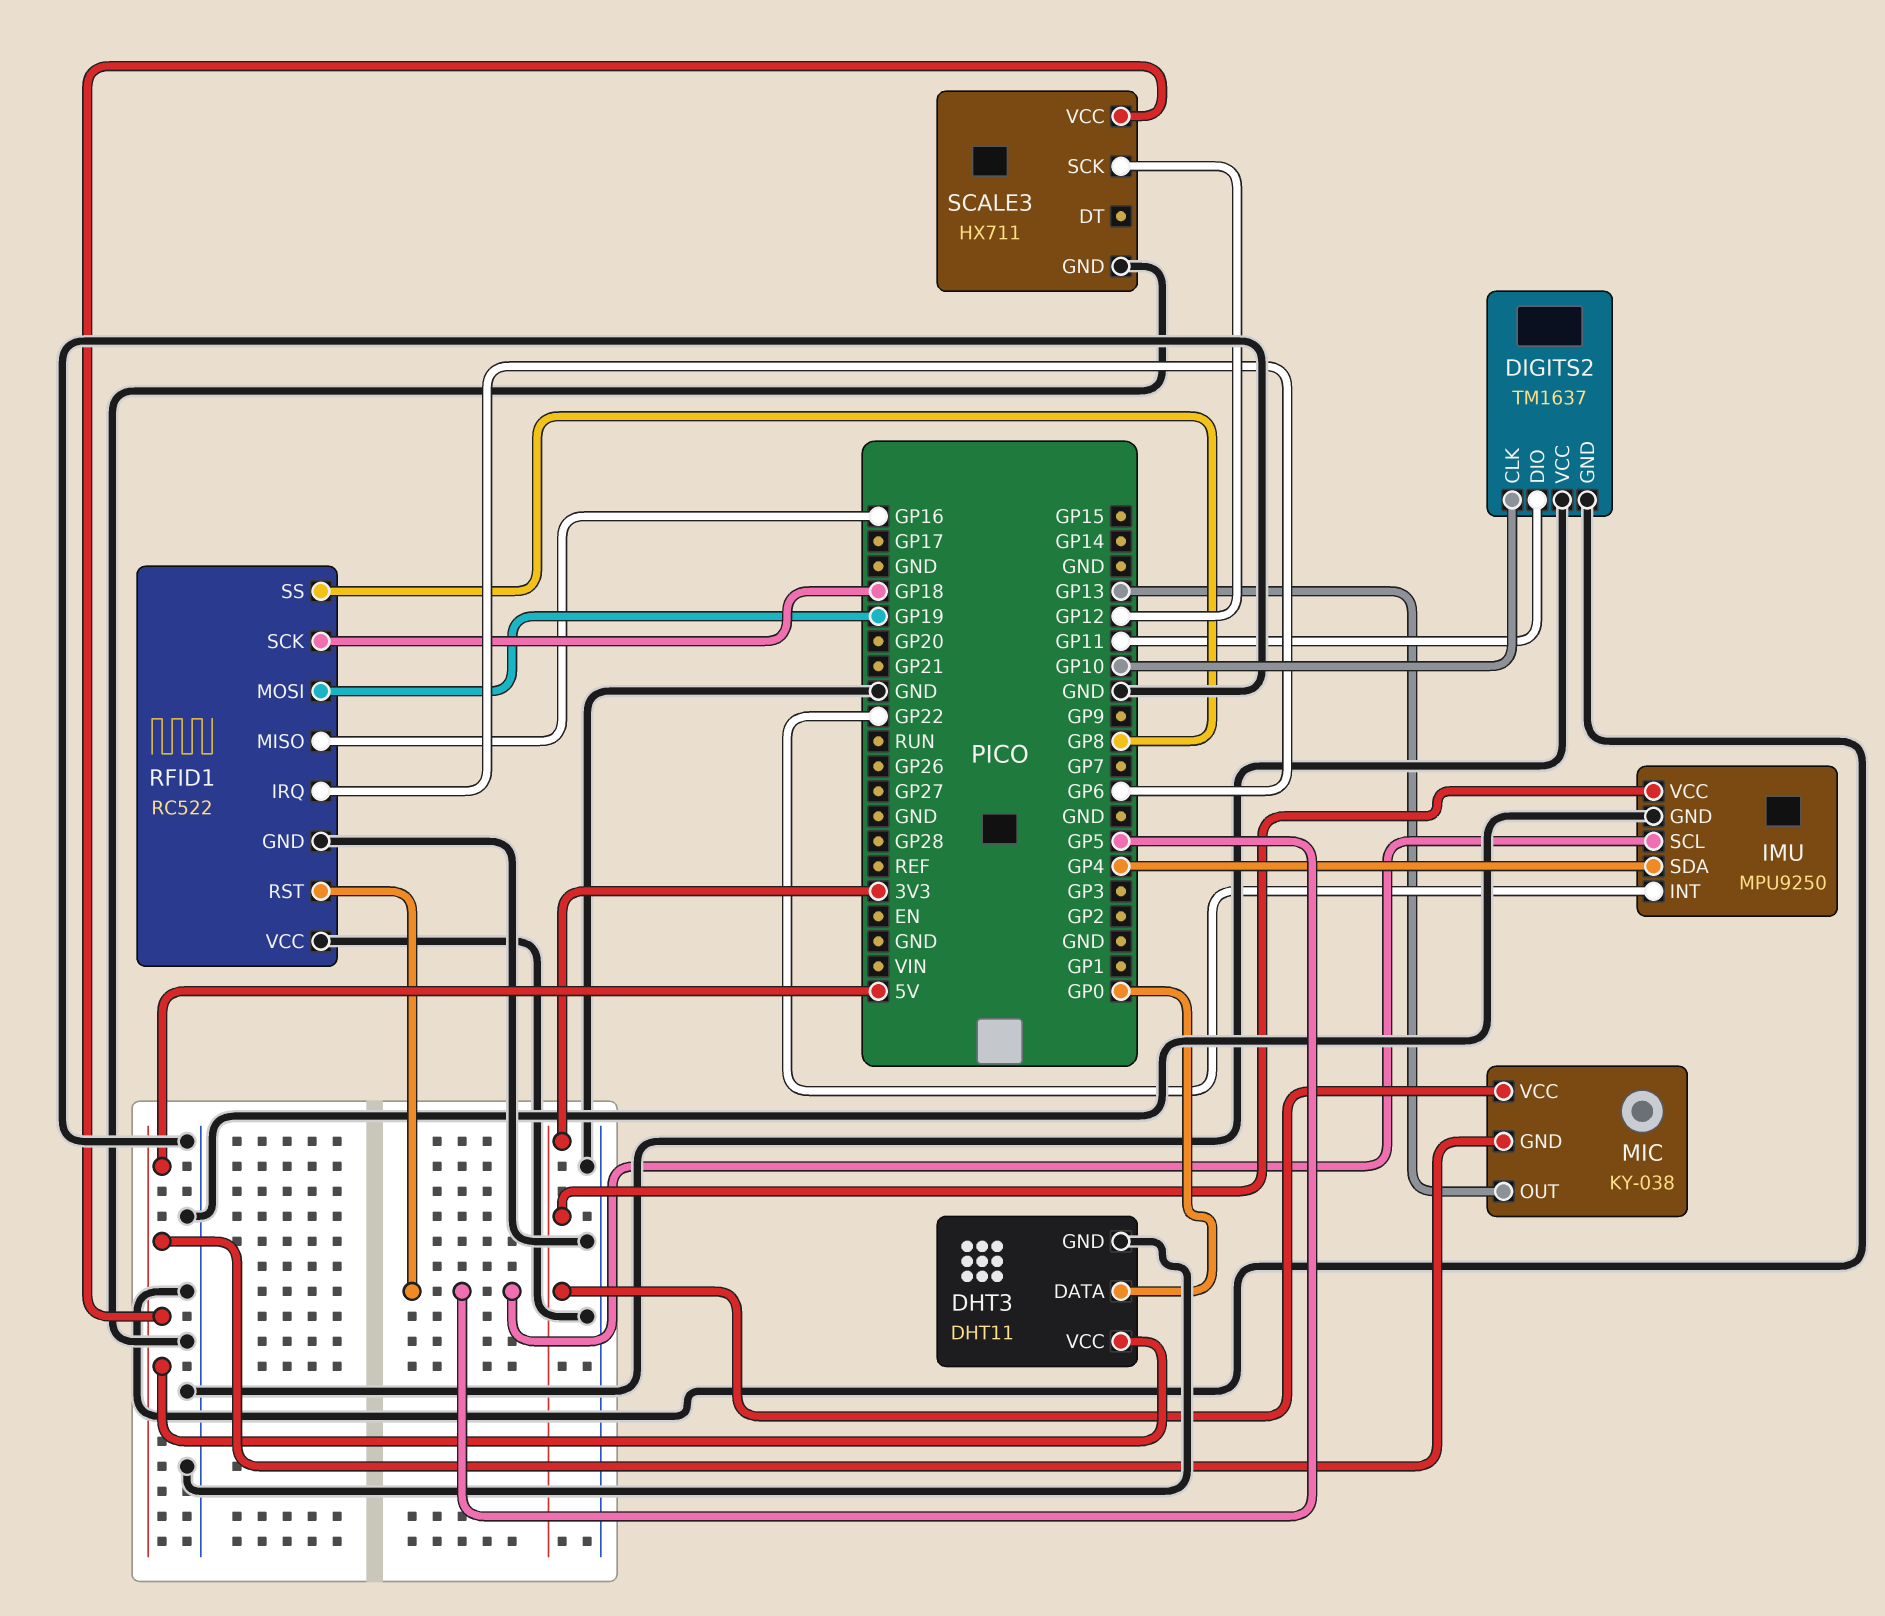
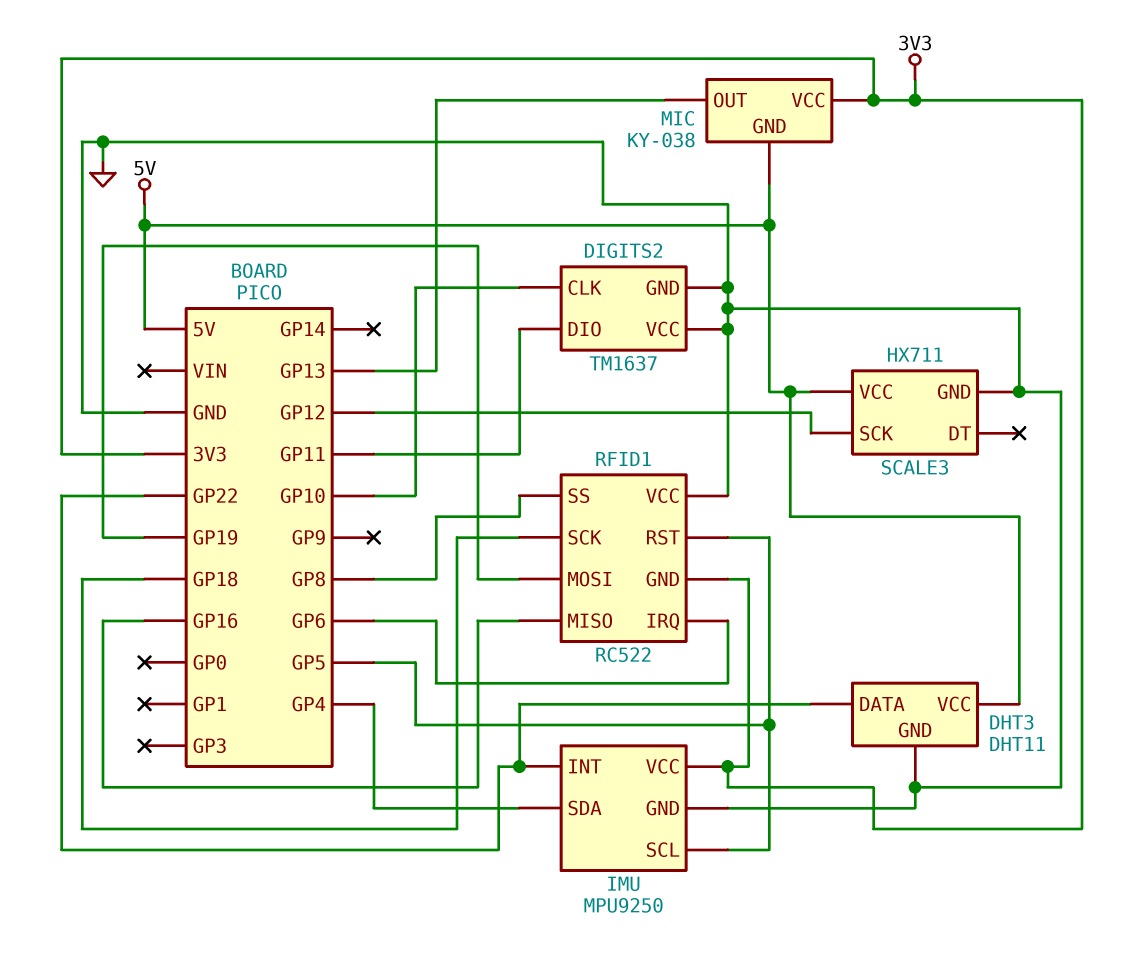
DHT3 pin DATA: GP0 -> GP22
RFID1 pin GND: GND -> 3V3

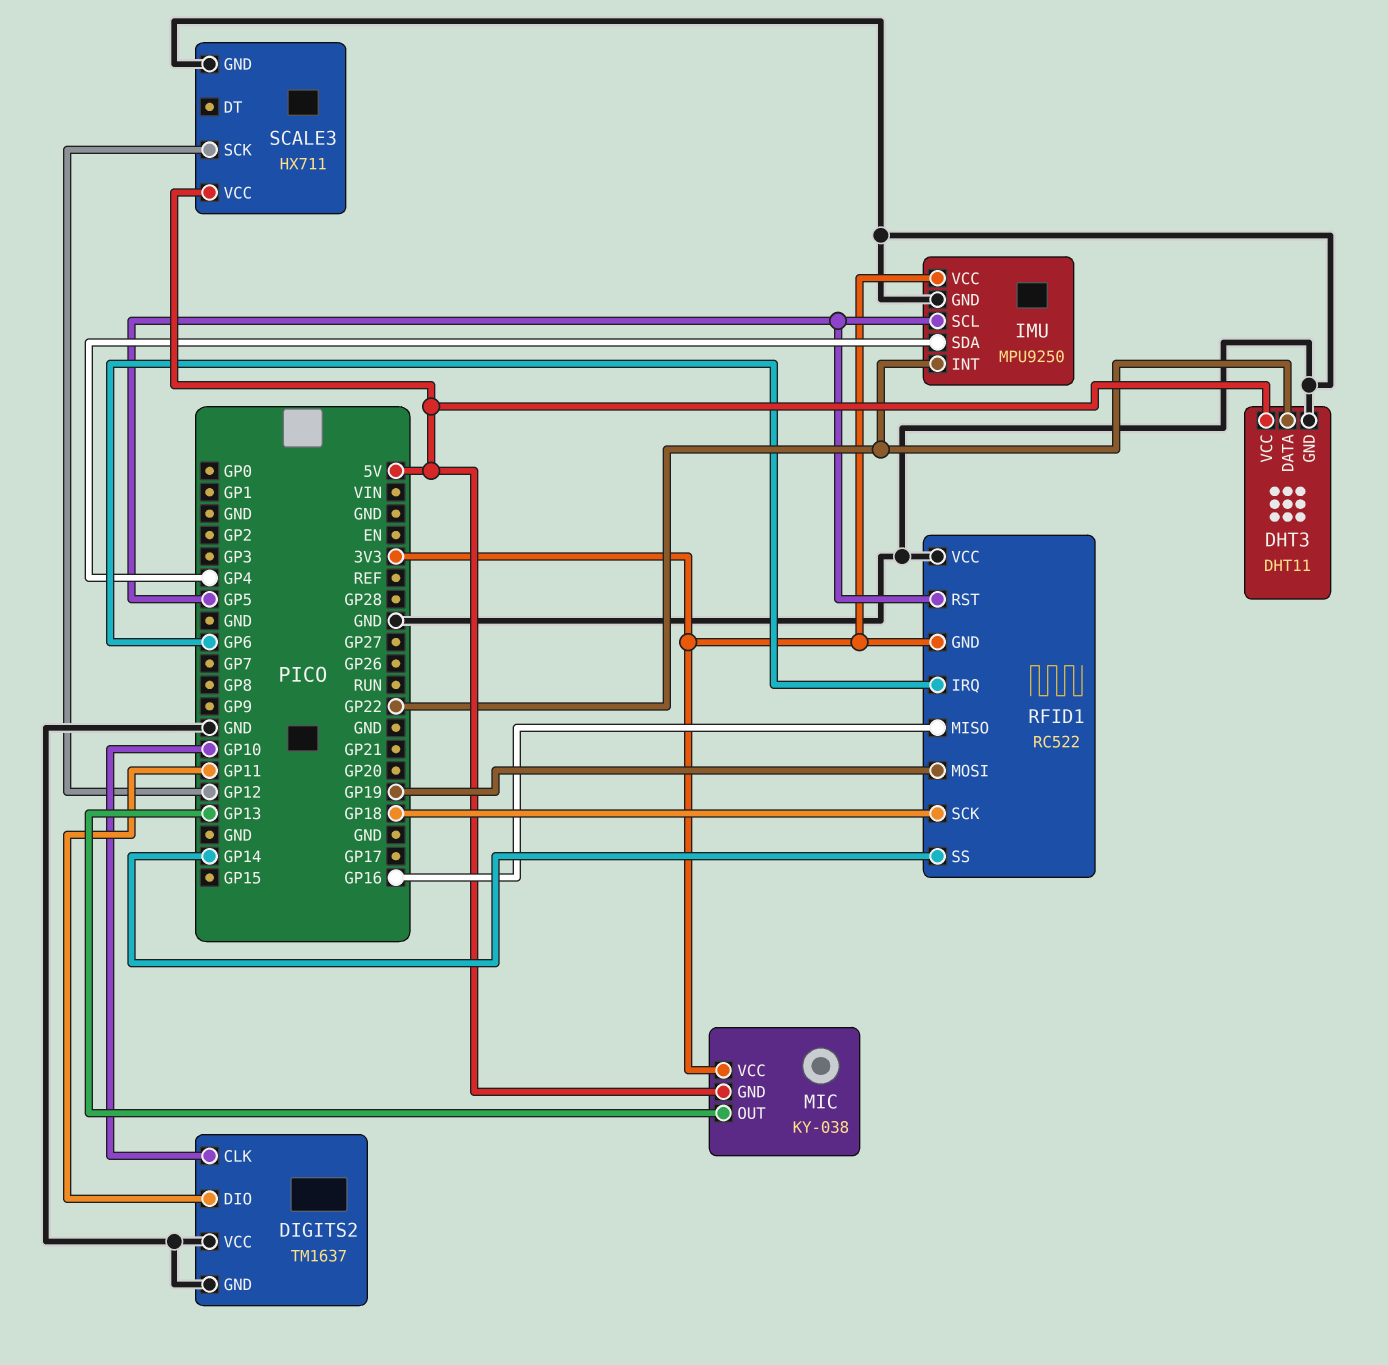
RFID1 pin SS: GP8 -> GP14

